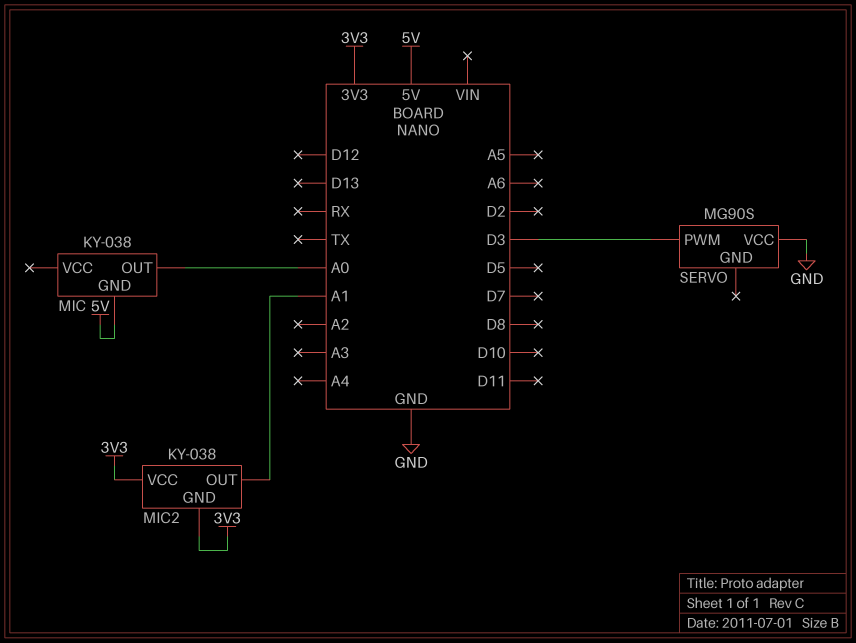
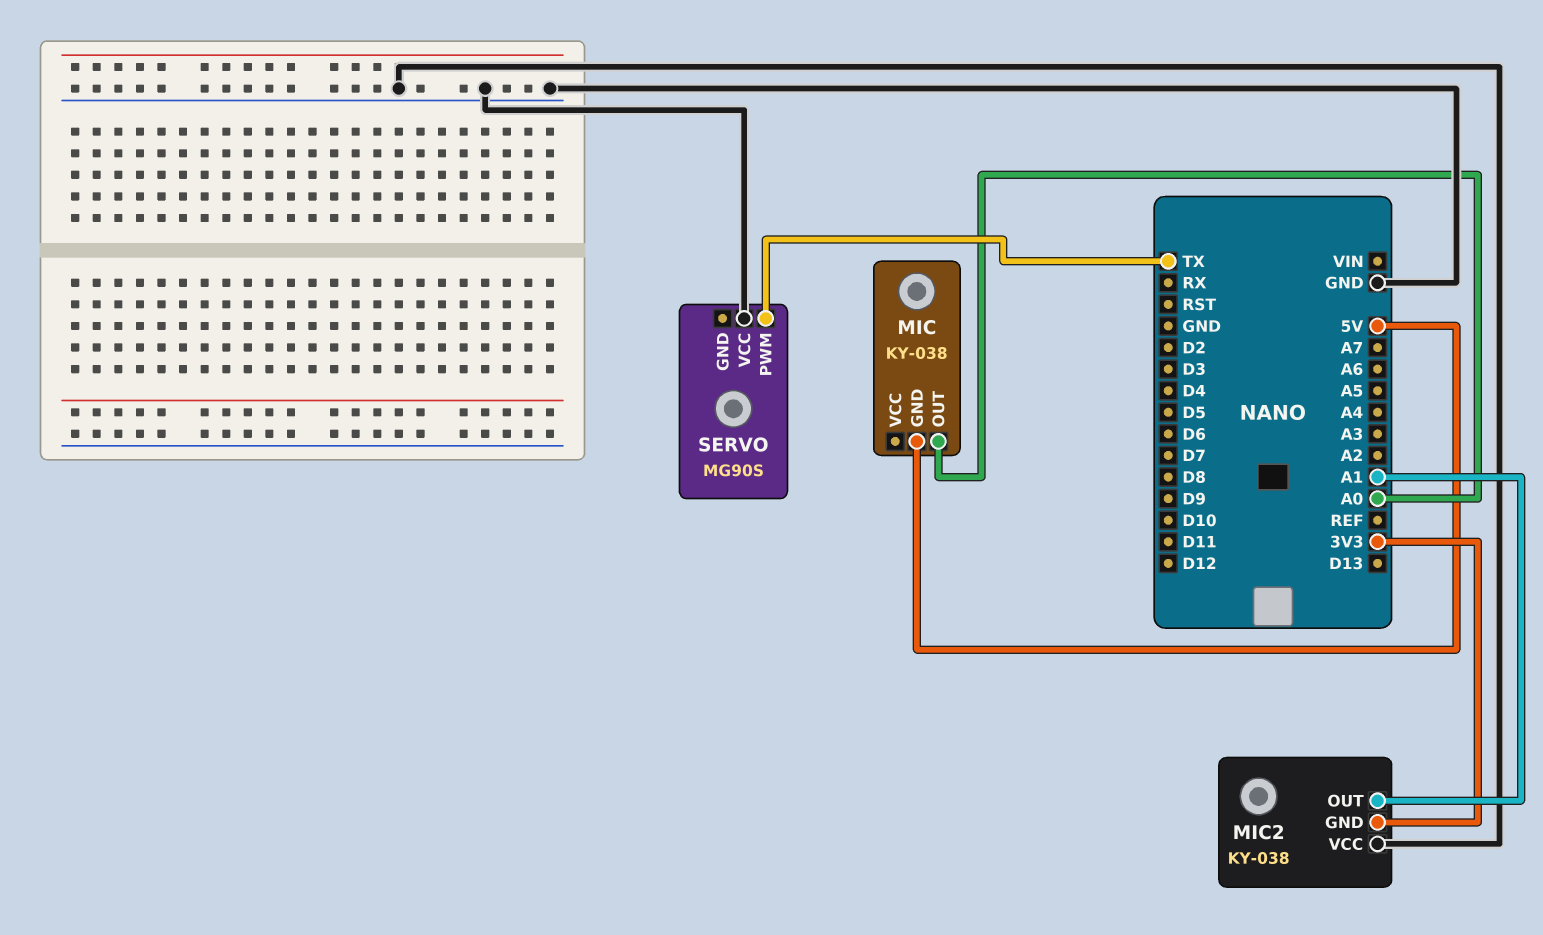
MIC2 pin VCC: 3V3 -> GND
SERVO pin PWM: D3 -> TX

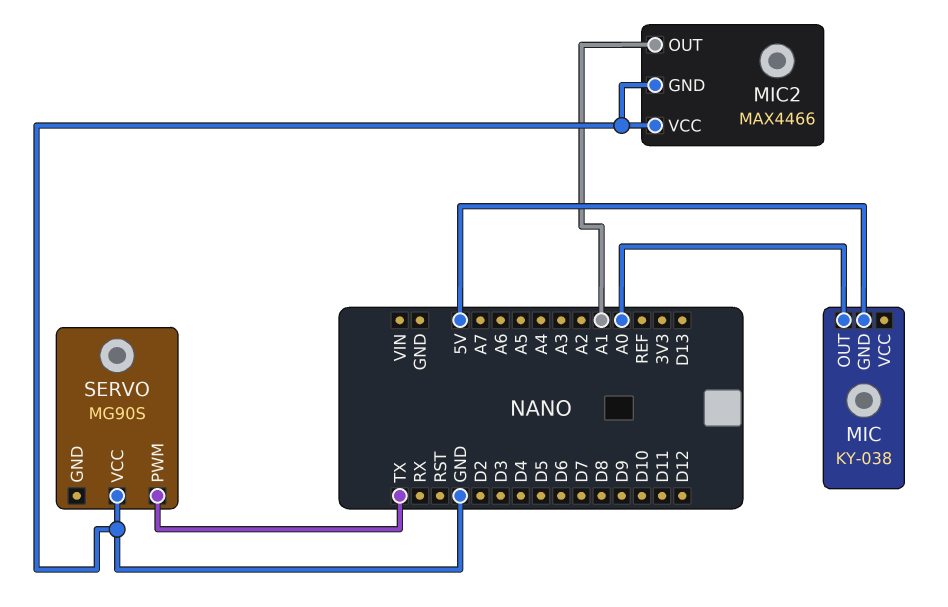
MIC2: KY-038 -> MAX4466
MIC2 pin GND: 3V3 -> GND

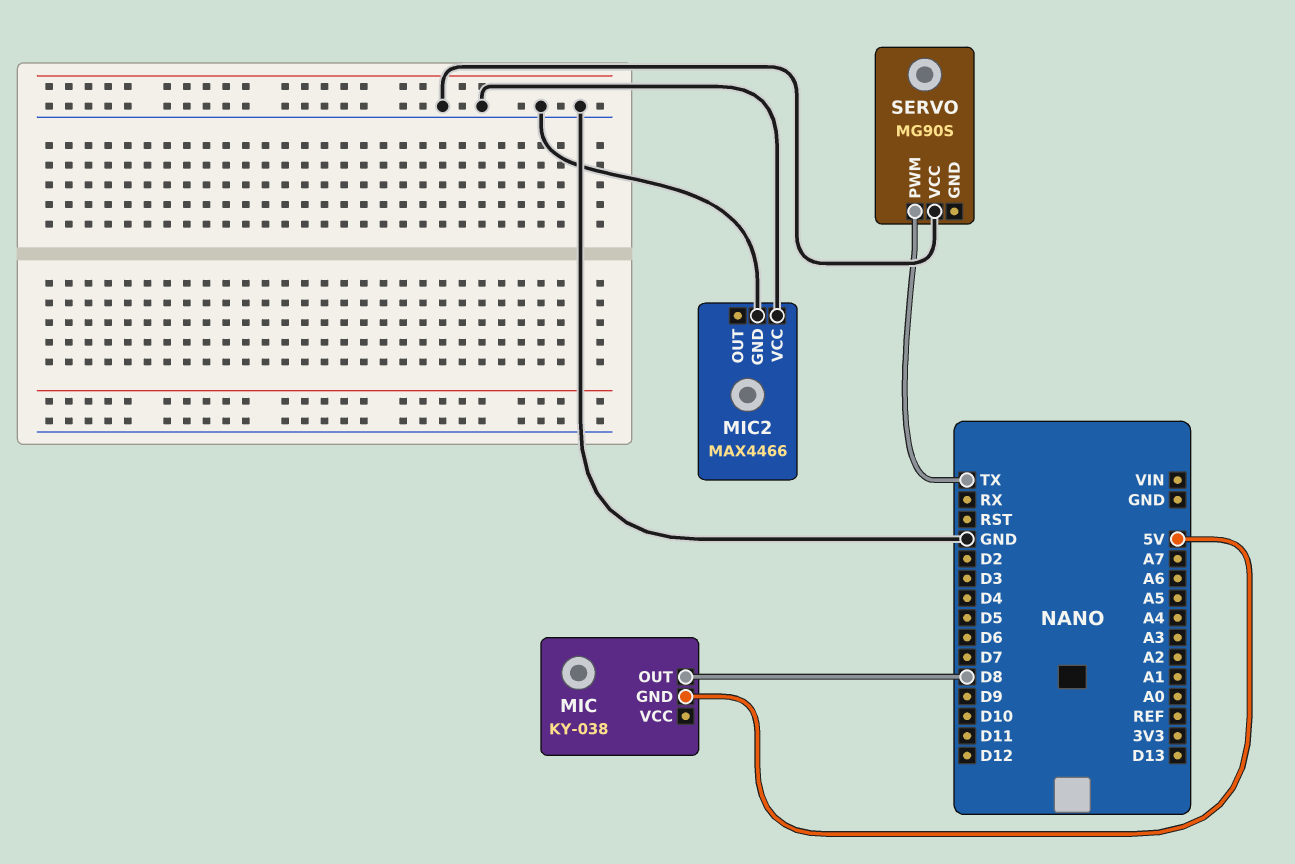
MIC pin OUT: A0 -> D8
MIC2 pin OUT: A1 -> none

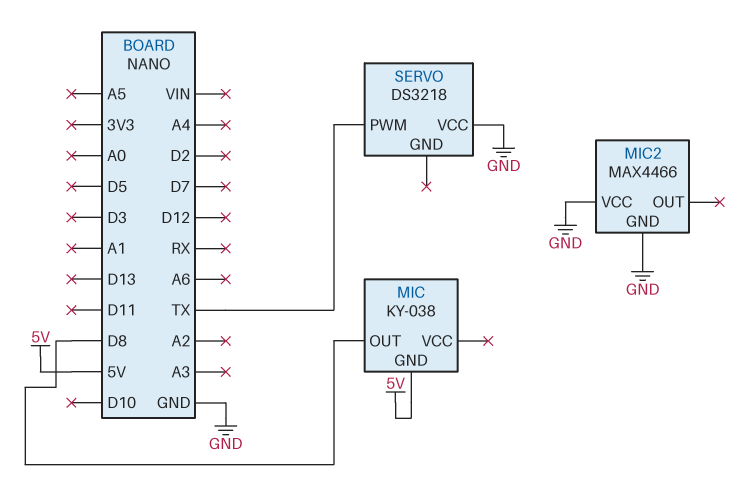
SERVO: MG90S -> DS3218

